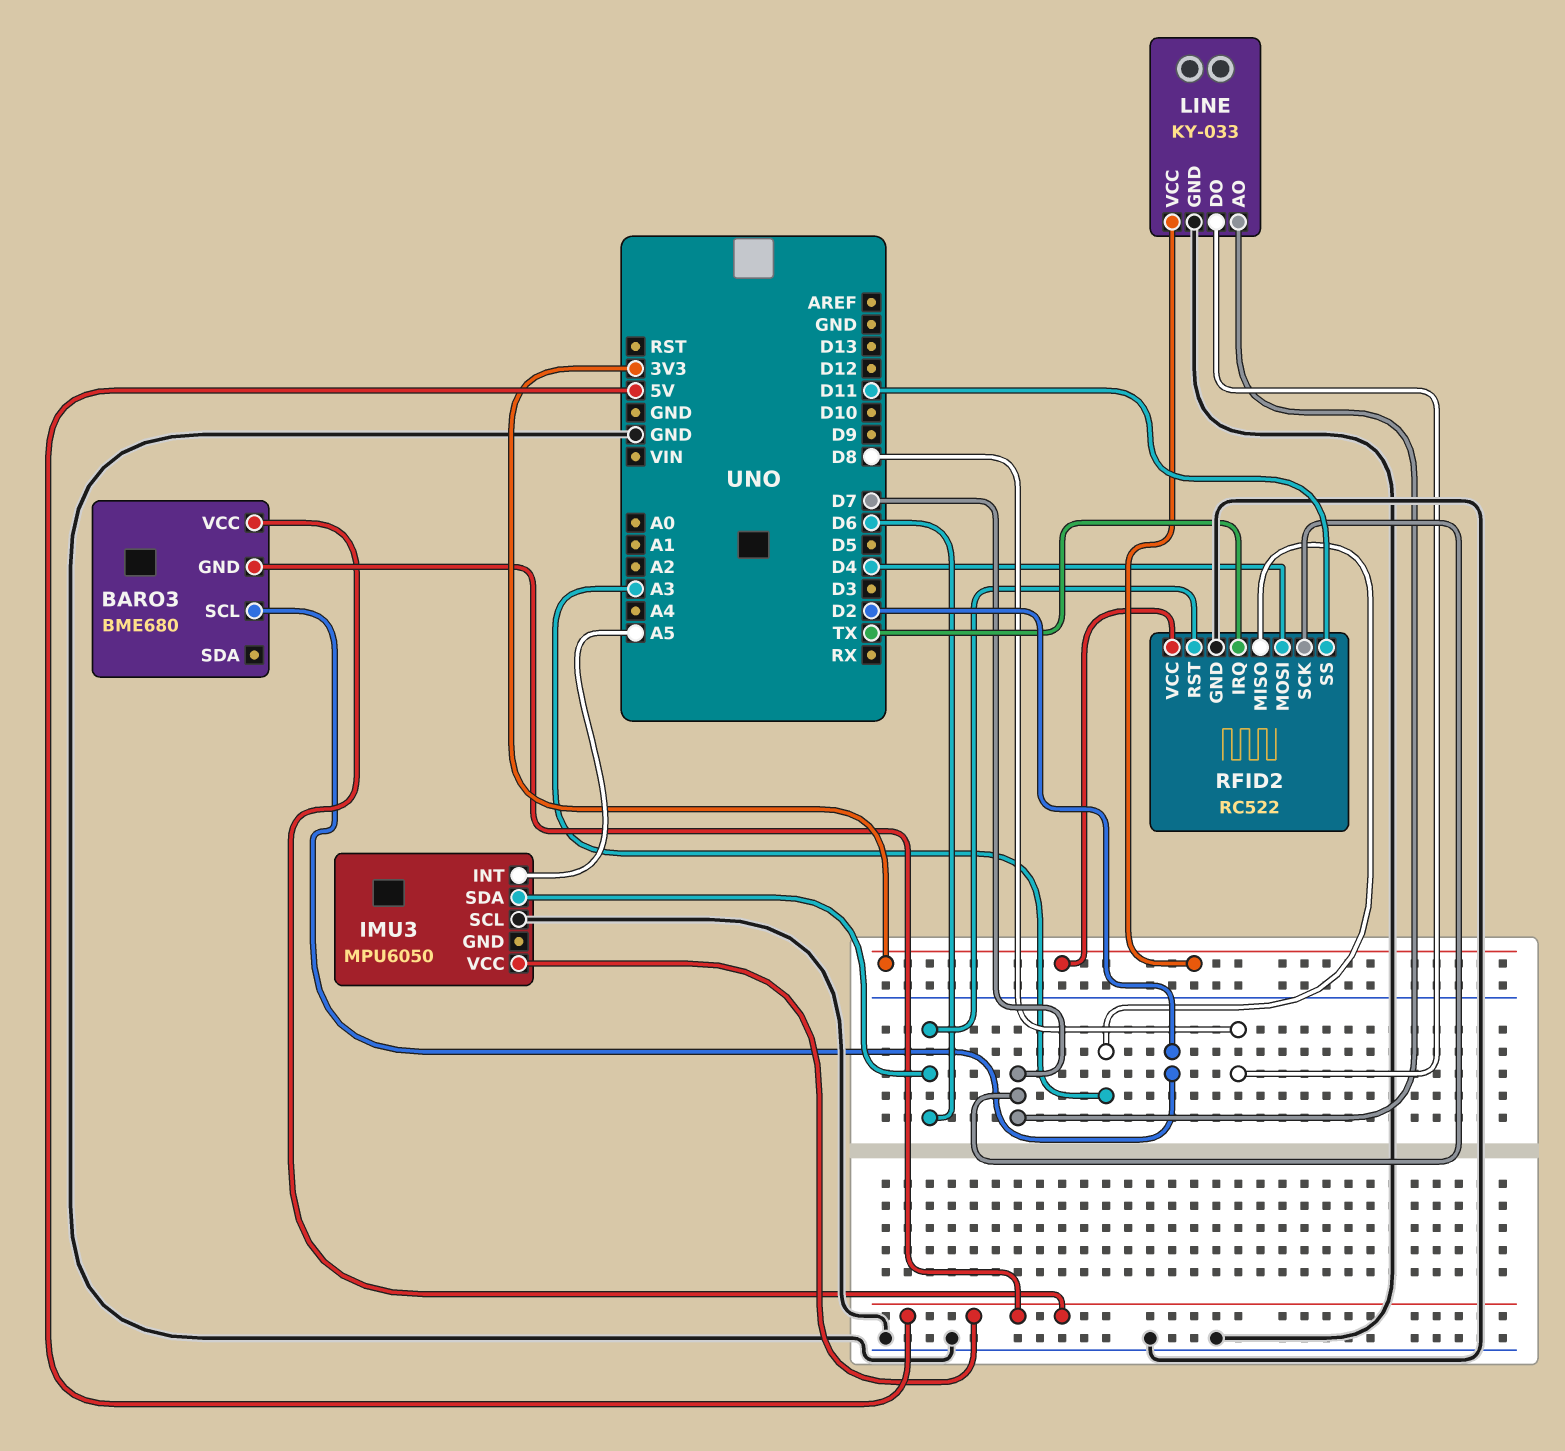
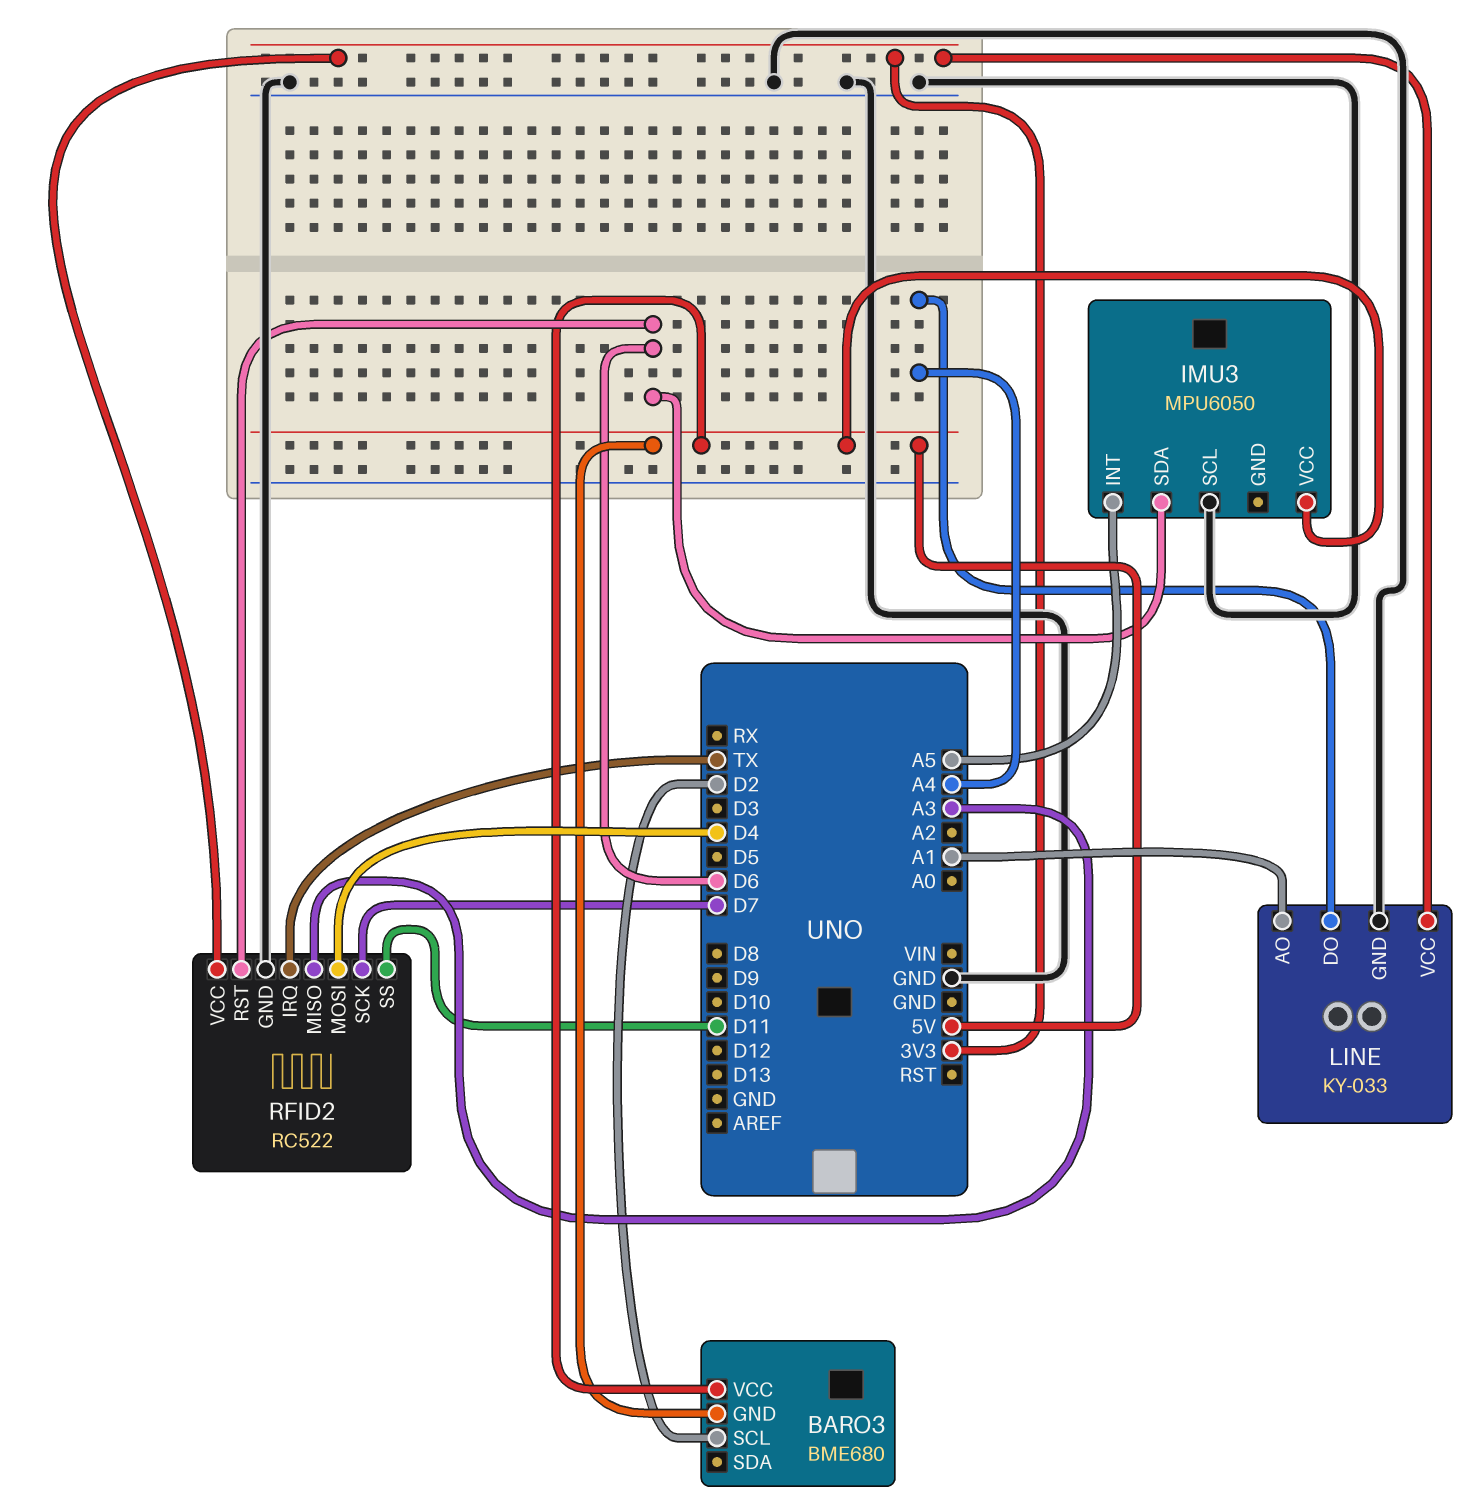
LINE pin AO: D7 -> A1
LINE pin DO: D8 -> A4

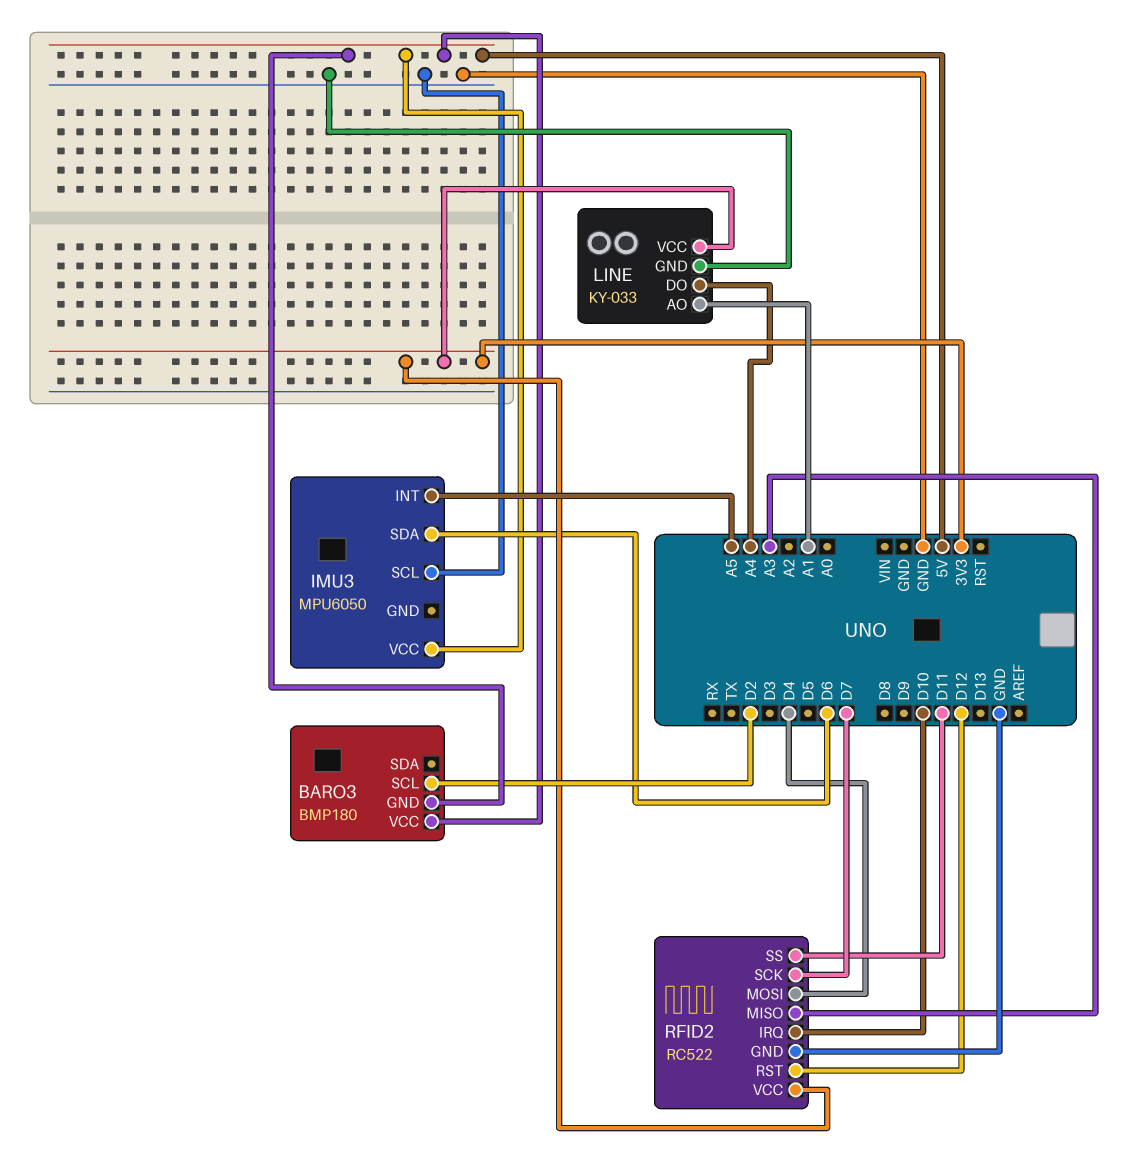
BARO3: BME680 -> BMP180
RFID2 pin IRQ: TX -> D10
RFID2 pin RST: D6 -> D12

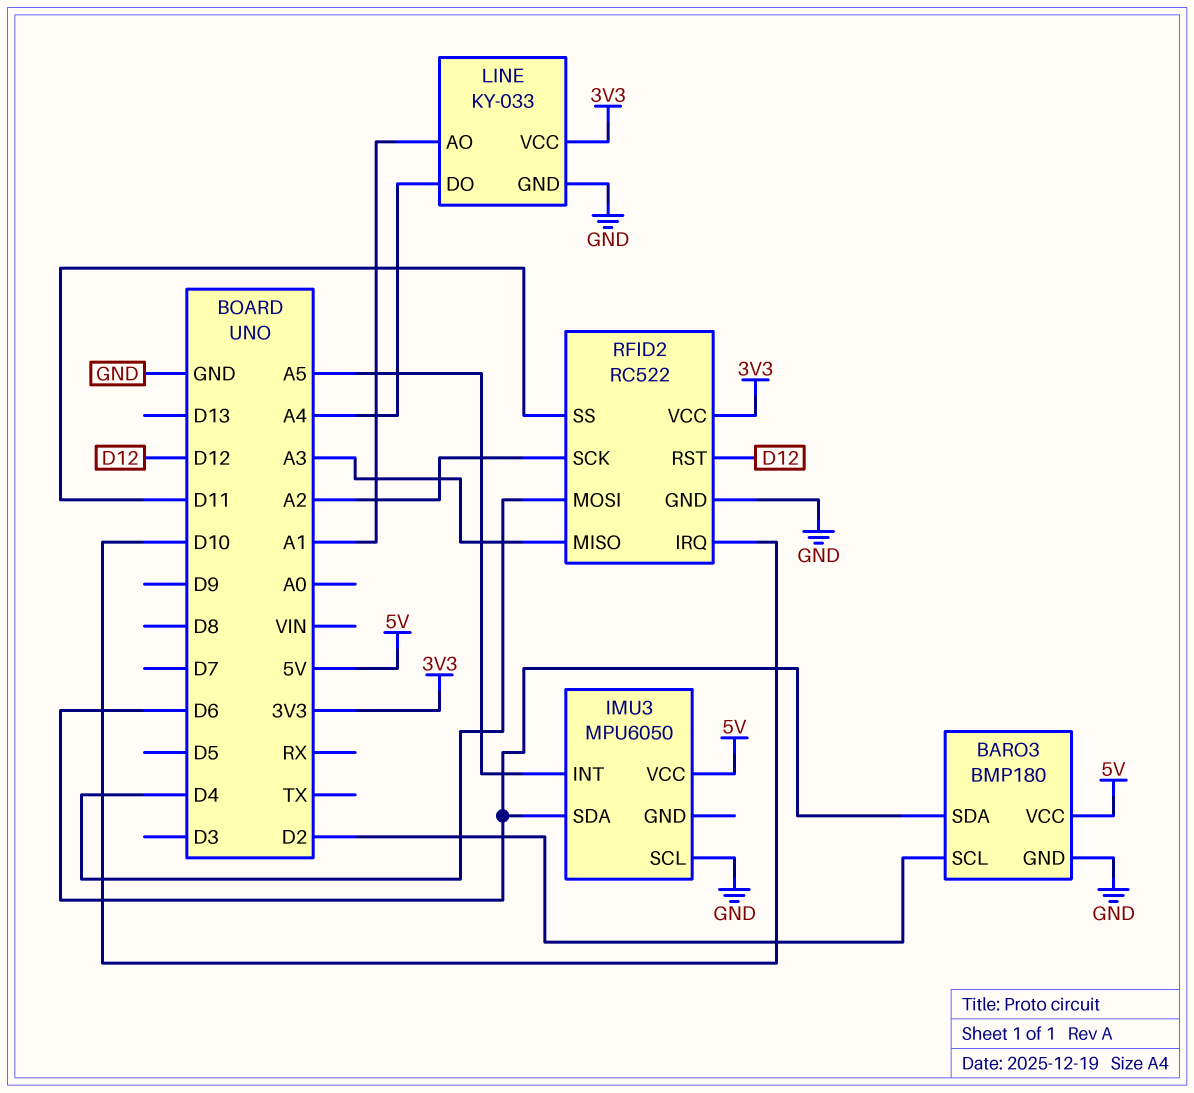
BARO3 pin GND: 5V -> GND
BARO3 pin SDA: none -> D6
RFID2 pin SCK: D7 -> A2

